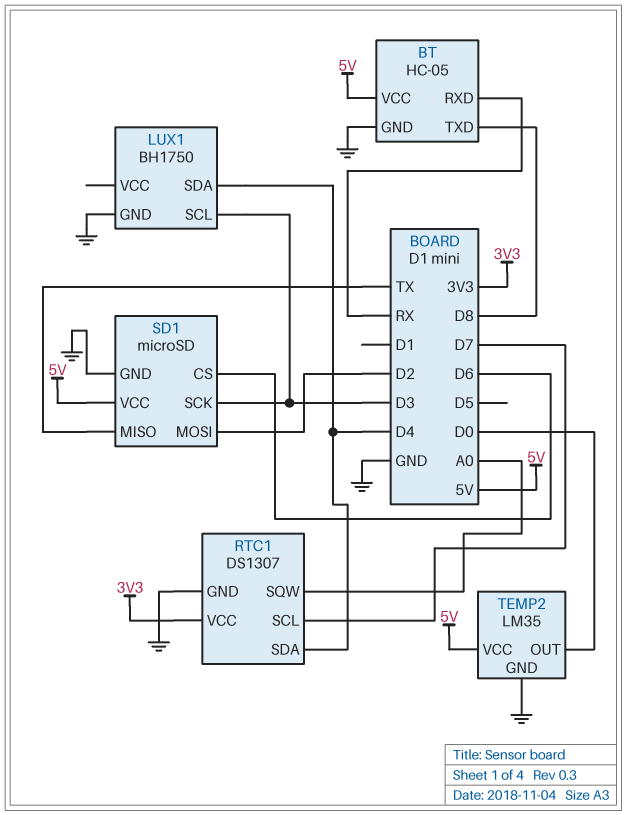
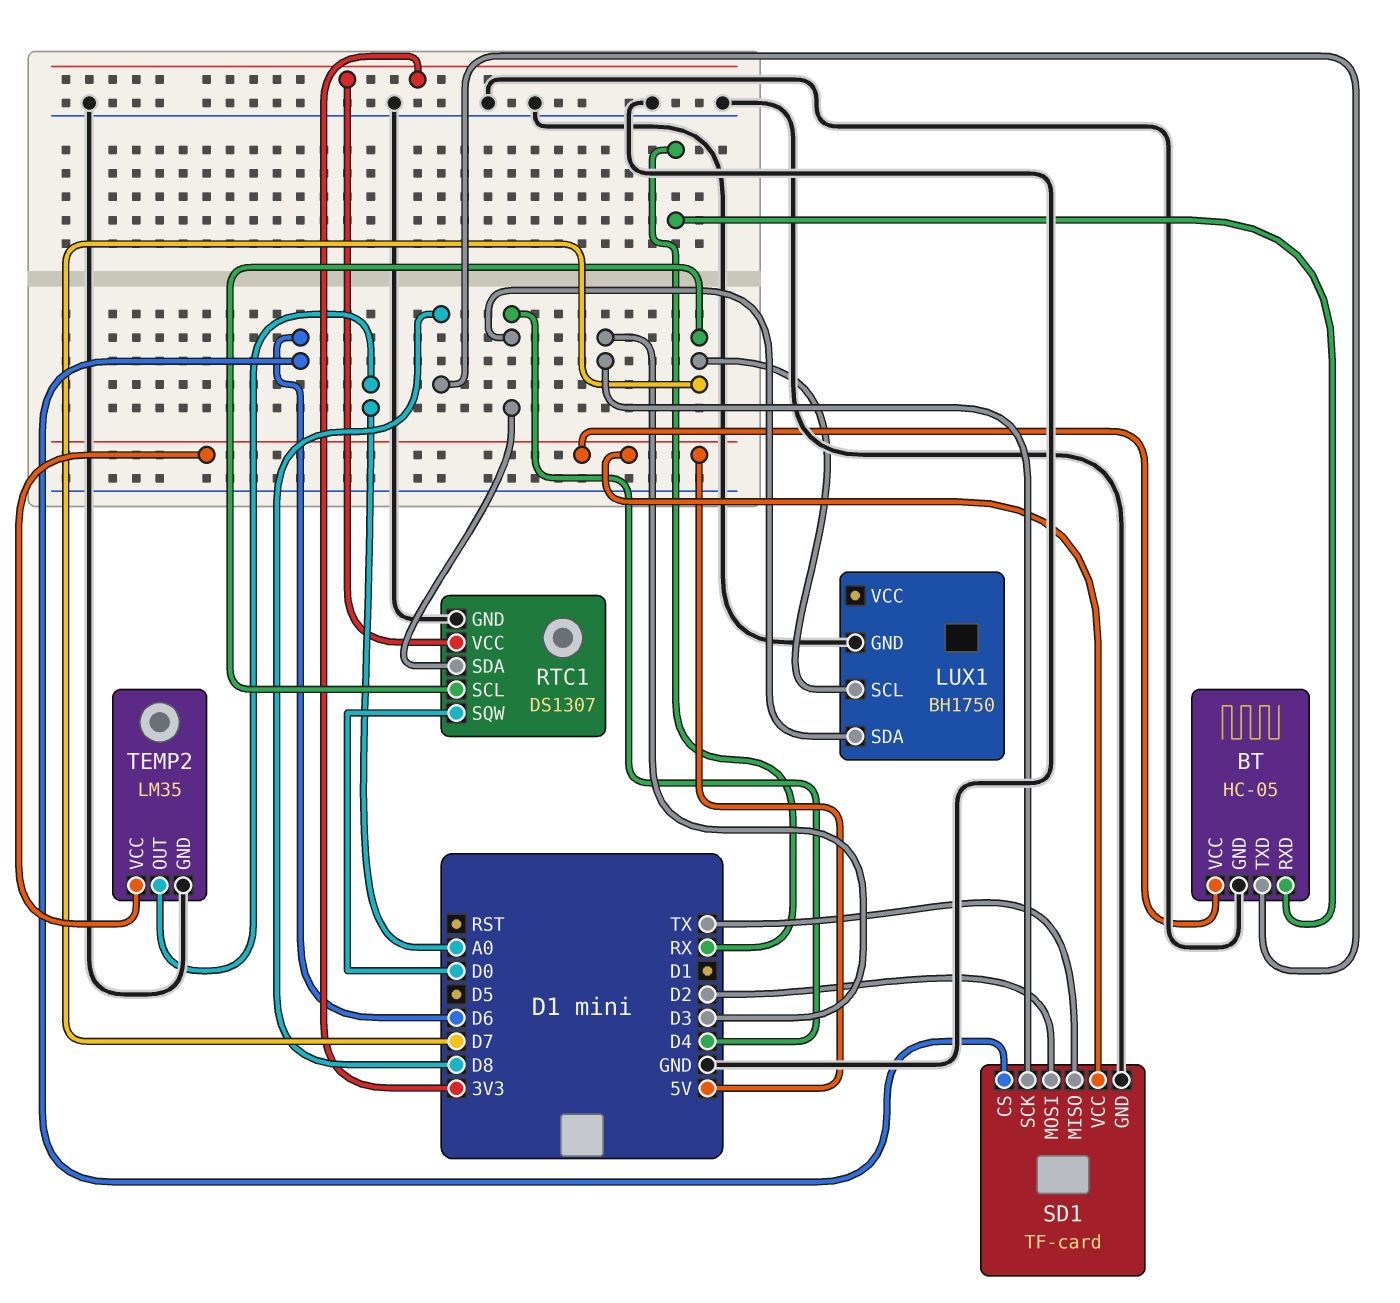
LUX1 pin SCL: D3 -> D7
RTC1 pin SQW: A0 -> D0
SD1: microSD -> TF-card
TEMP2 pin OUT: D0 -> A0

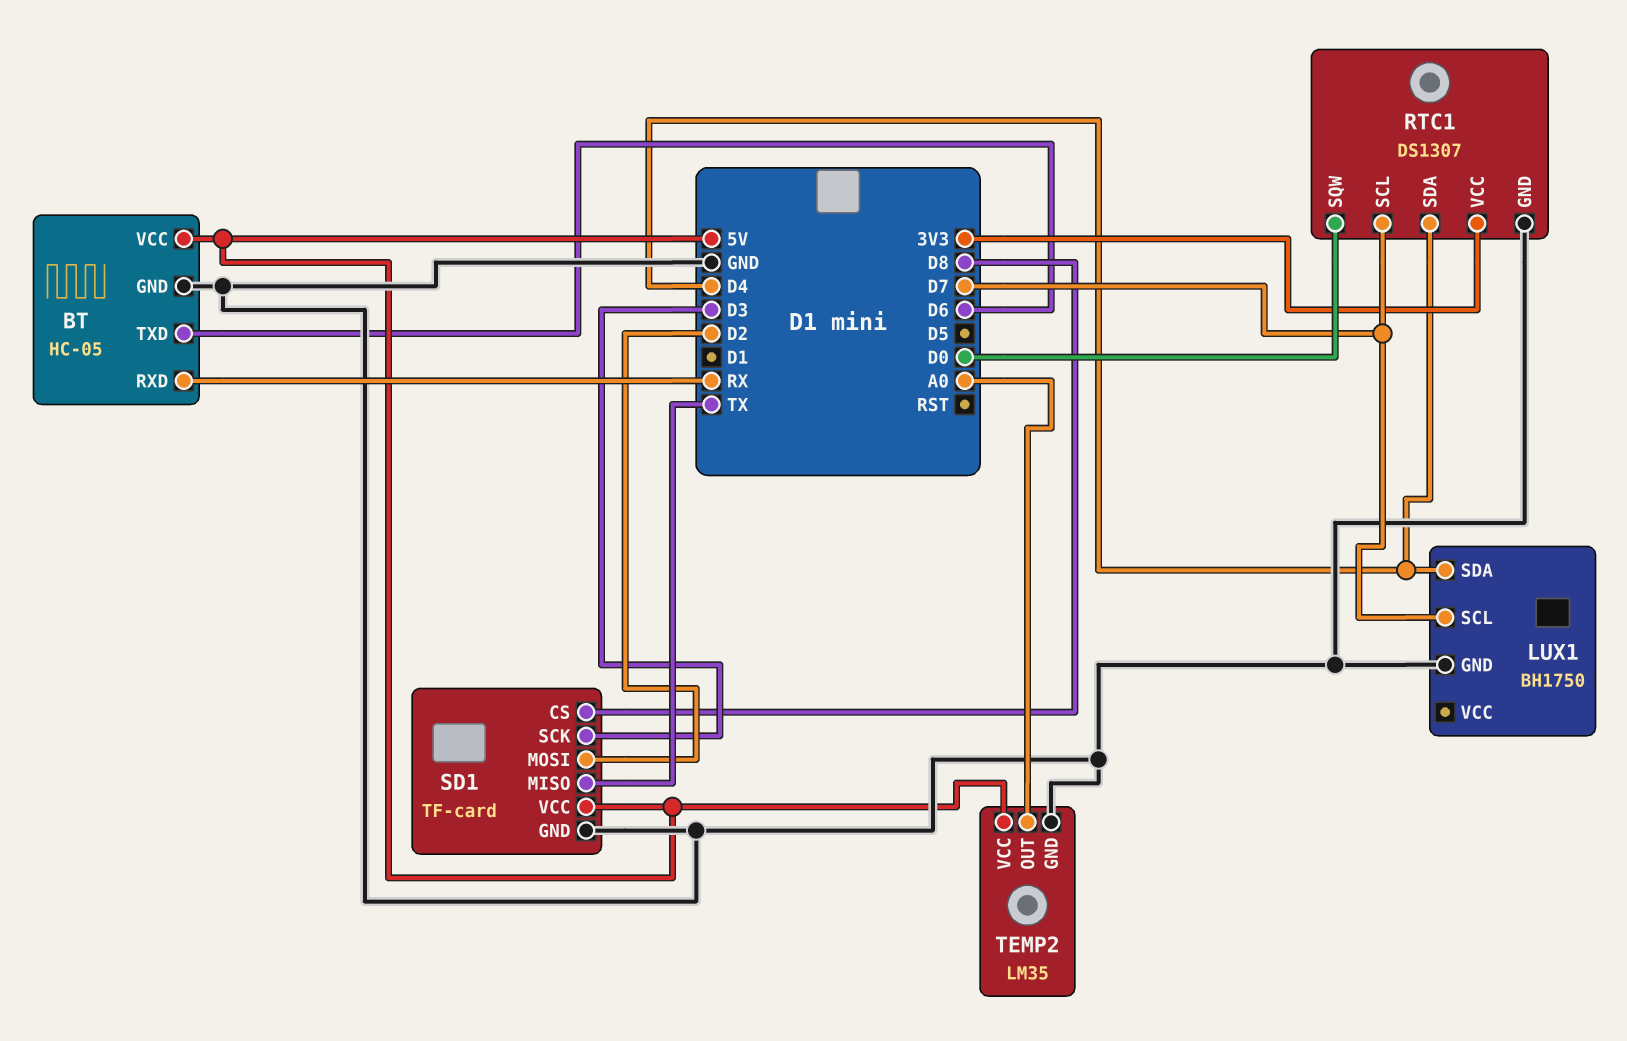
BT pin TXD: D8 -> D6
SD1 pin CS: D6 -> D8

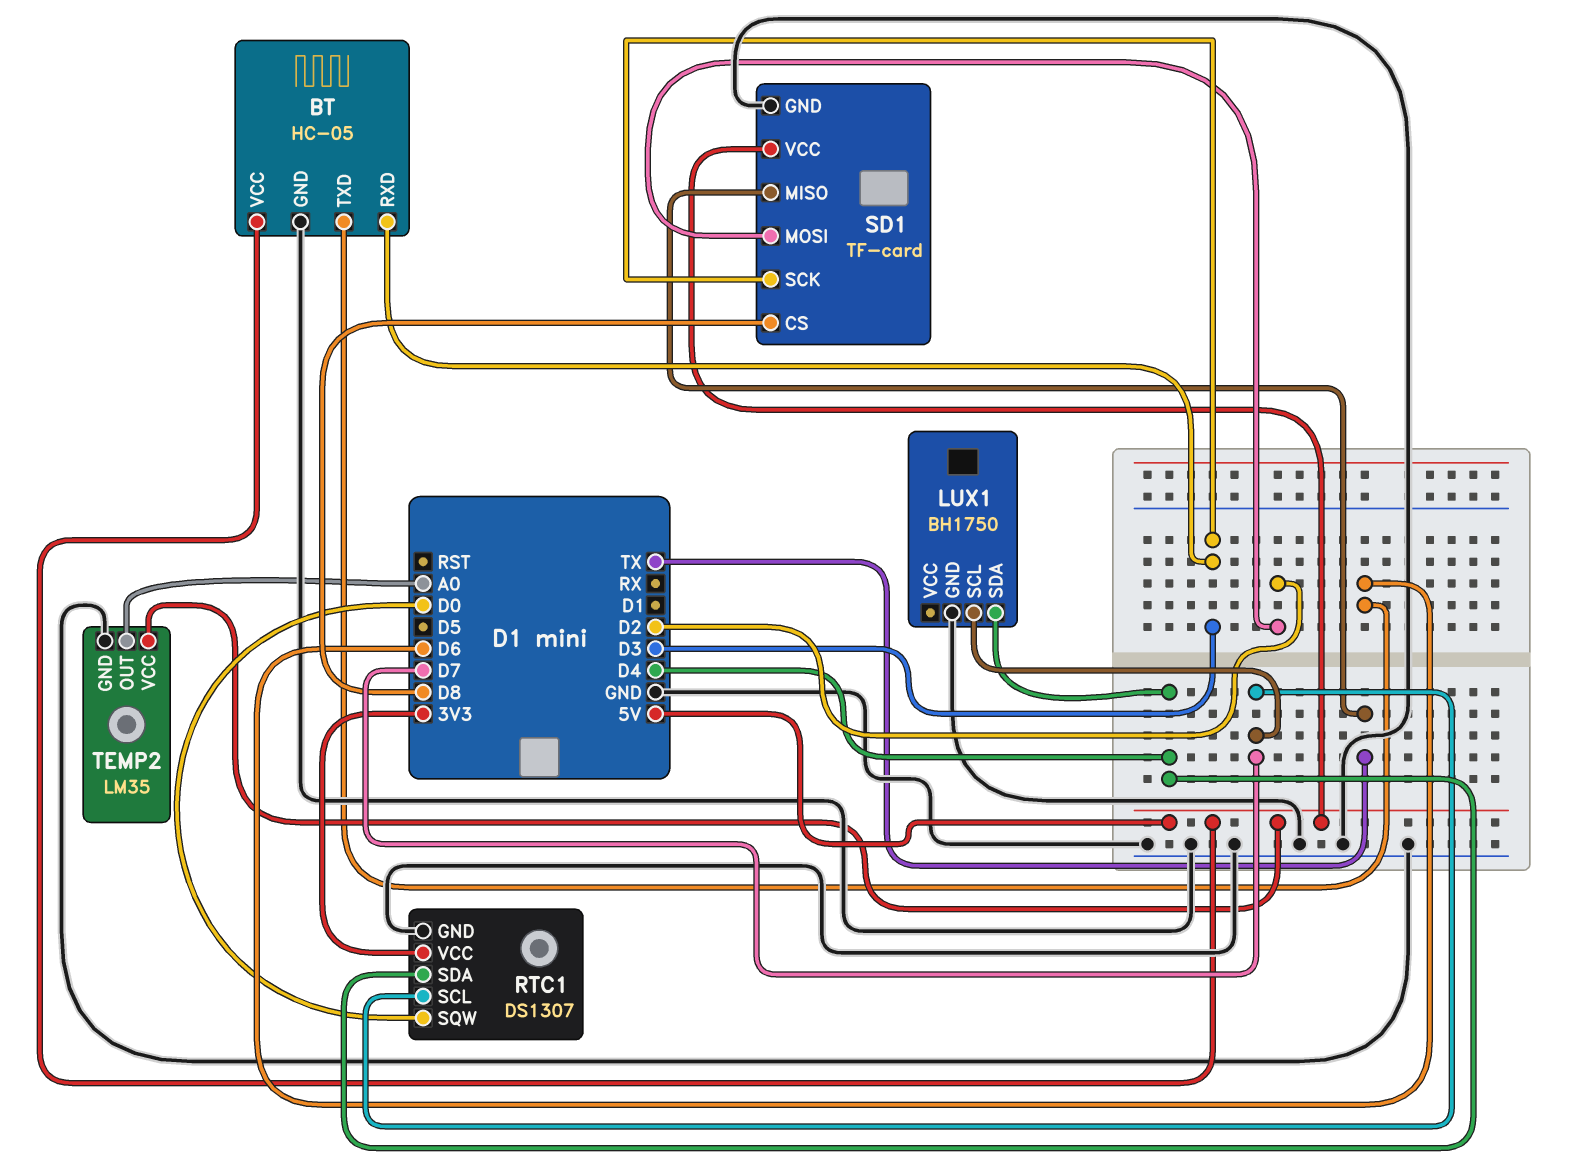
BT pin RXD: RX -> D3

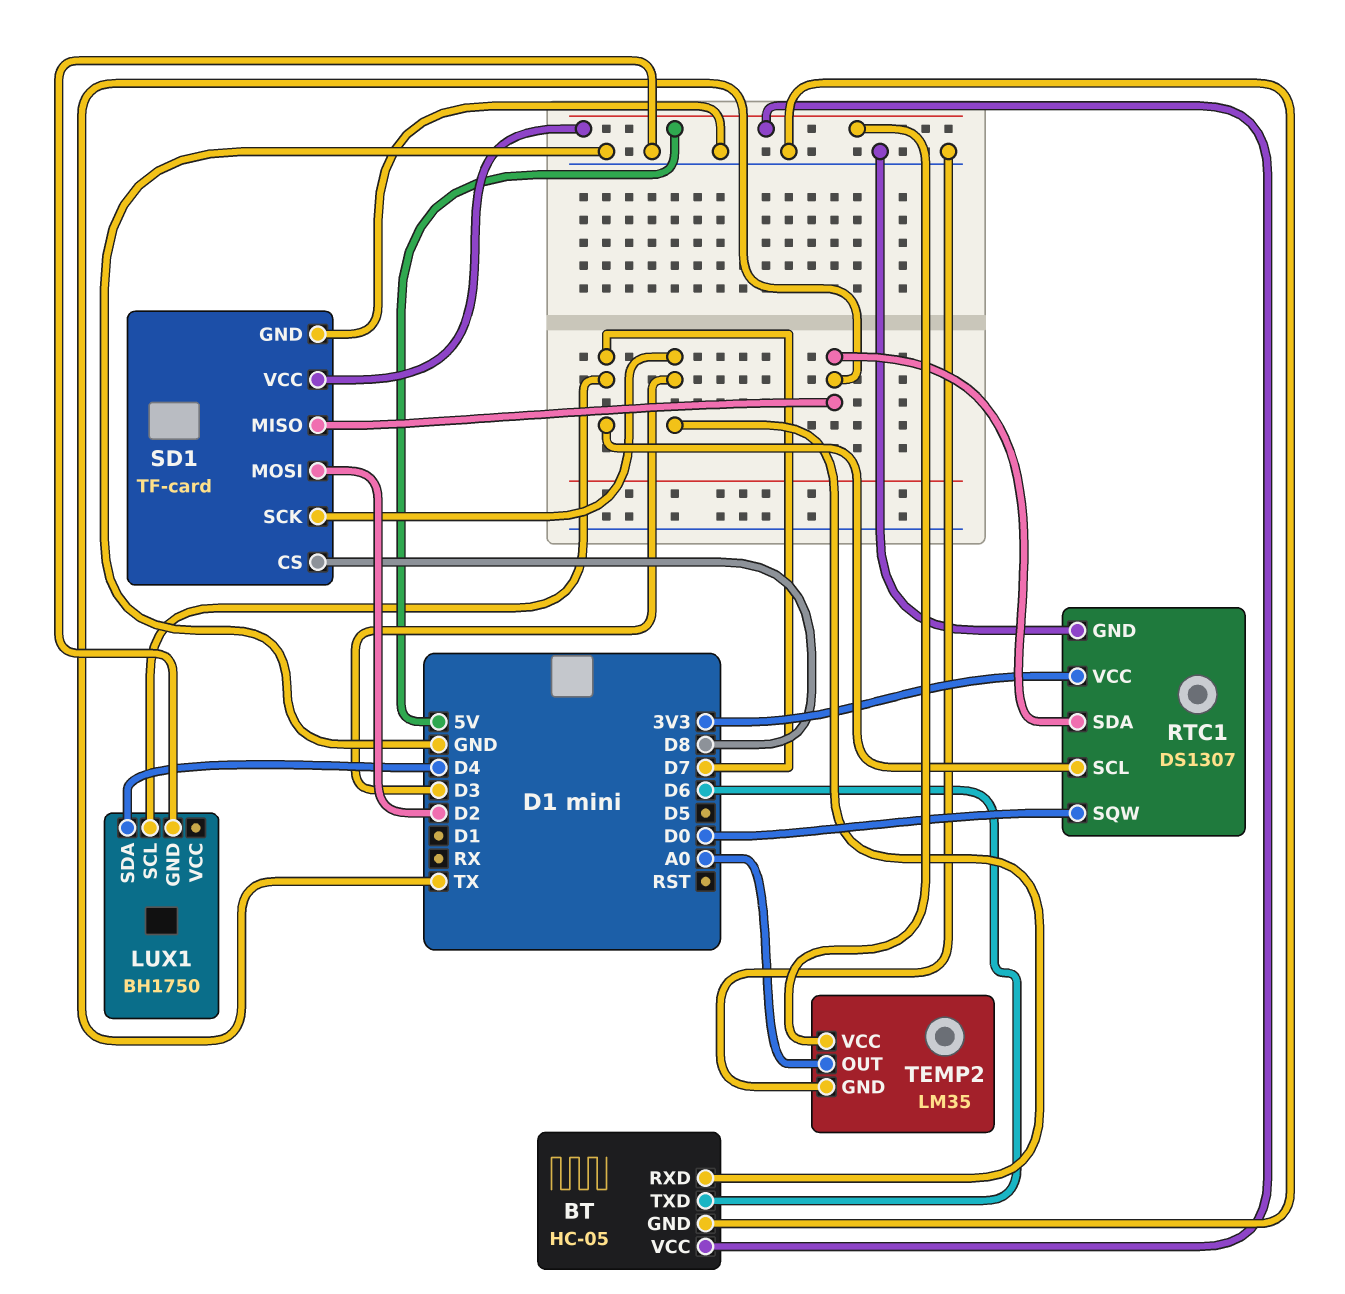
RTC1 pin SDA: D4 -> TX

